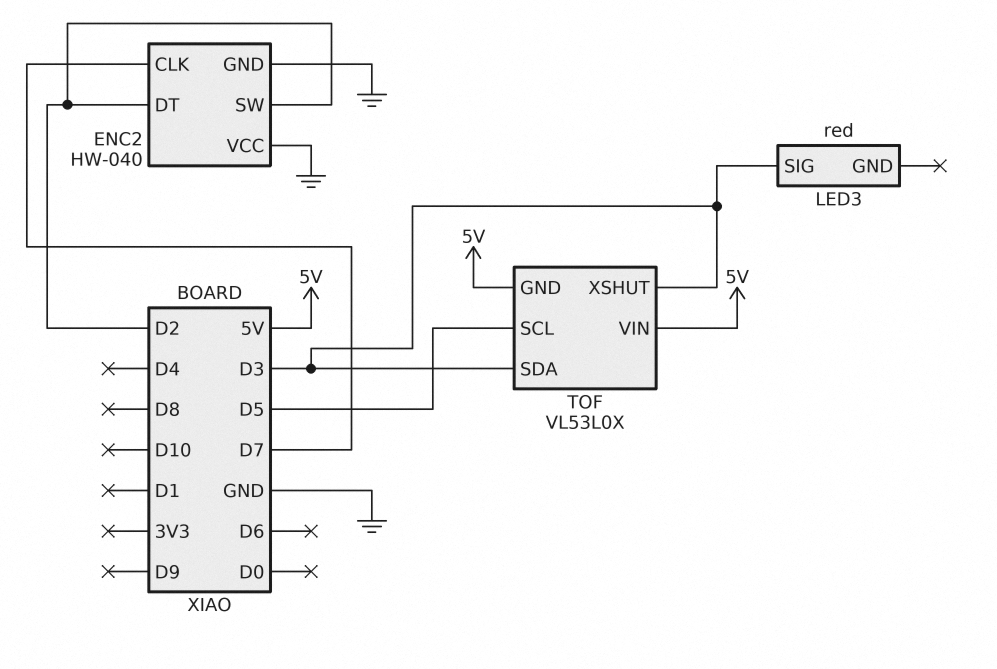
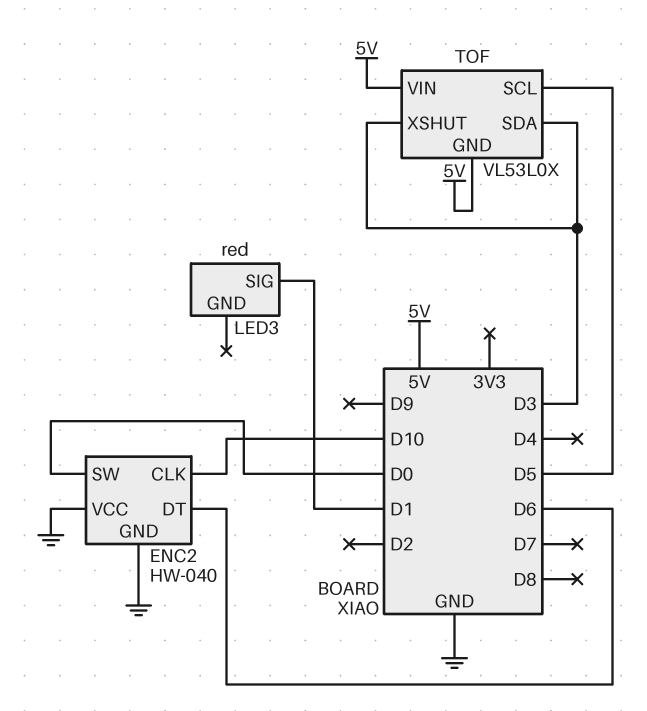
ENC2 pin CLK: D7 -> D10
ENC2 pin DT: D2 -> D6
ENC2 pin SW: D2 -> D0
LED3 pin SIG: D3 -> D1

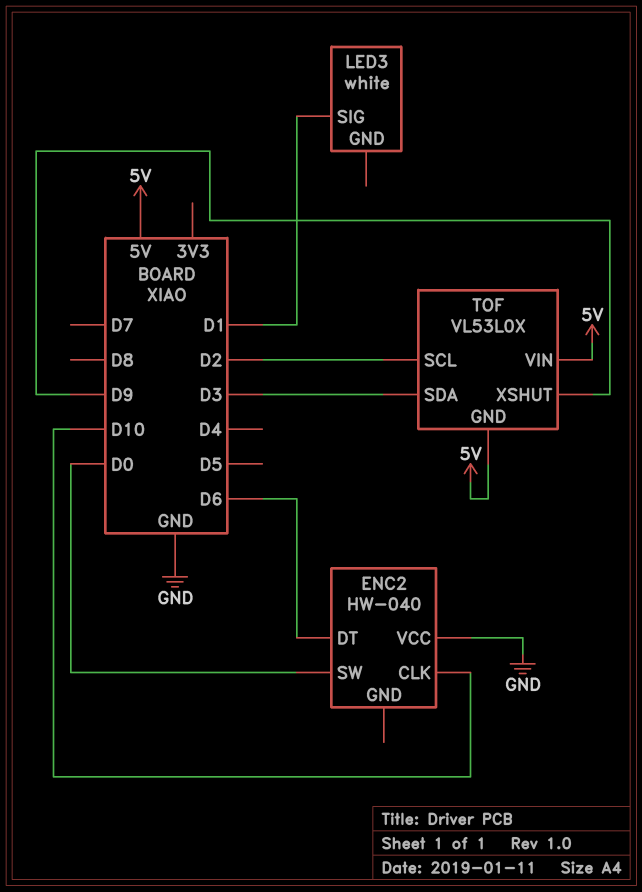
ENC2 pin GND: GND -> none
LED3: red -> white
TOF pin SCL: D5 -> D2
TOF pin XSHUT: D3 -> D9

